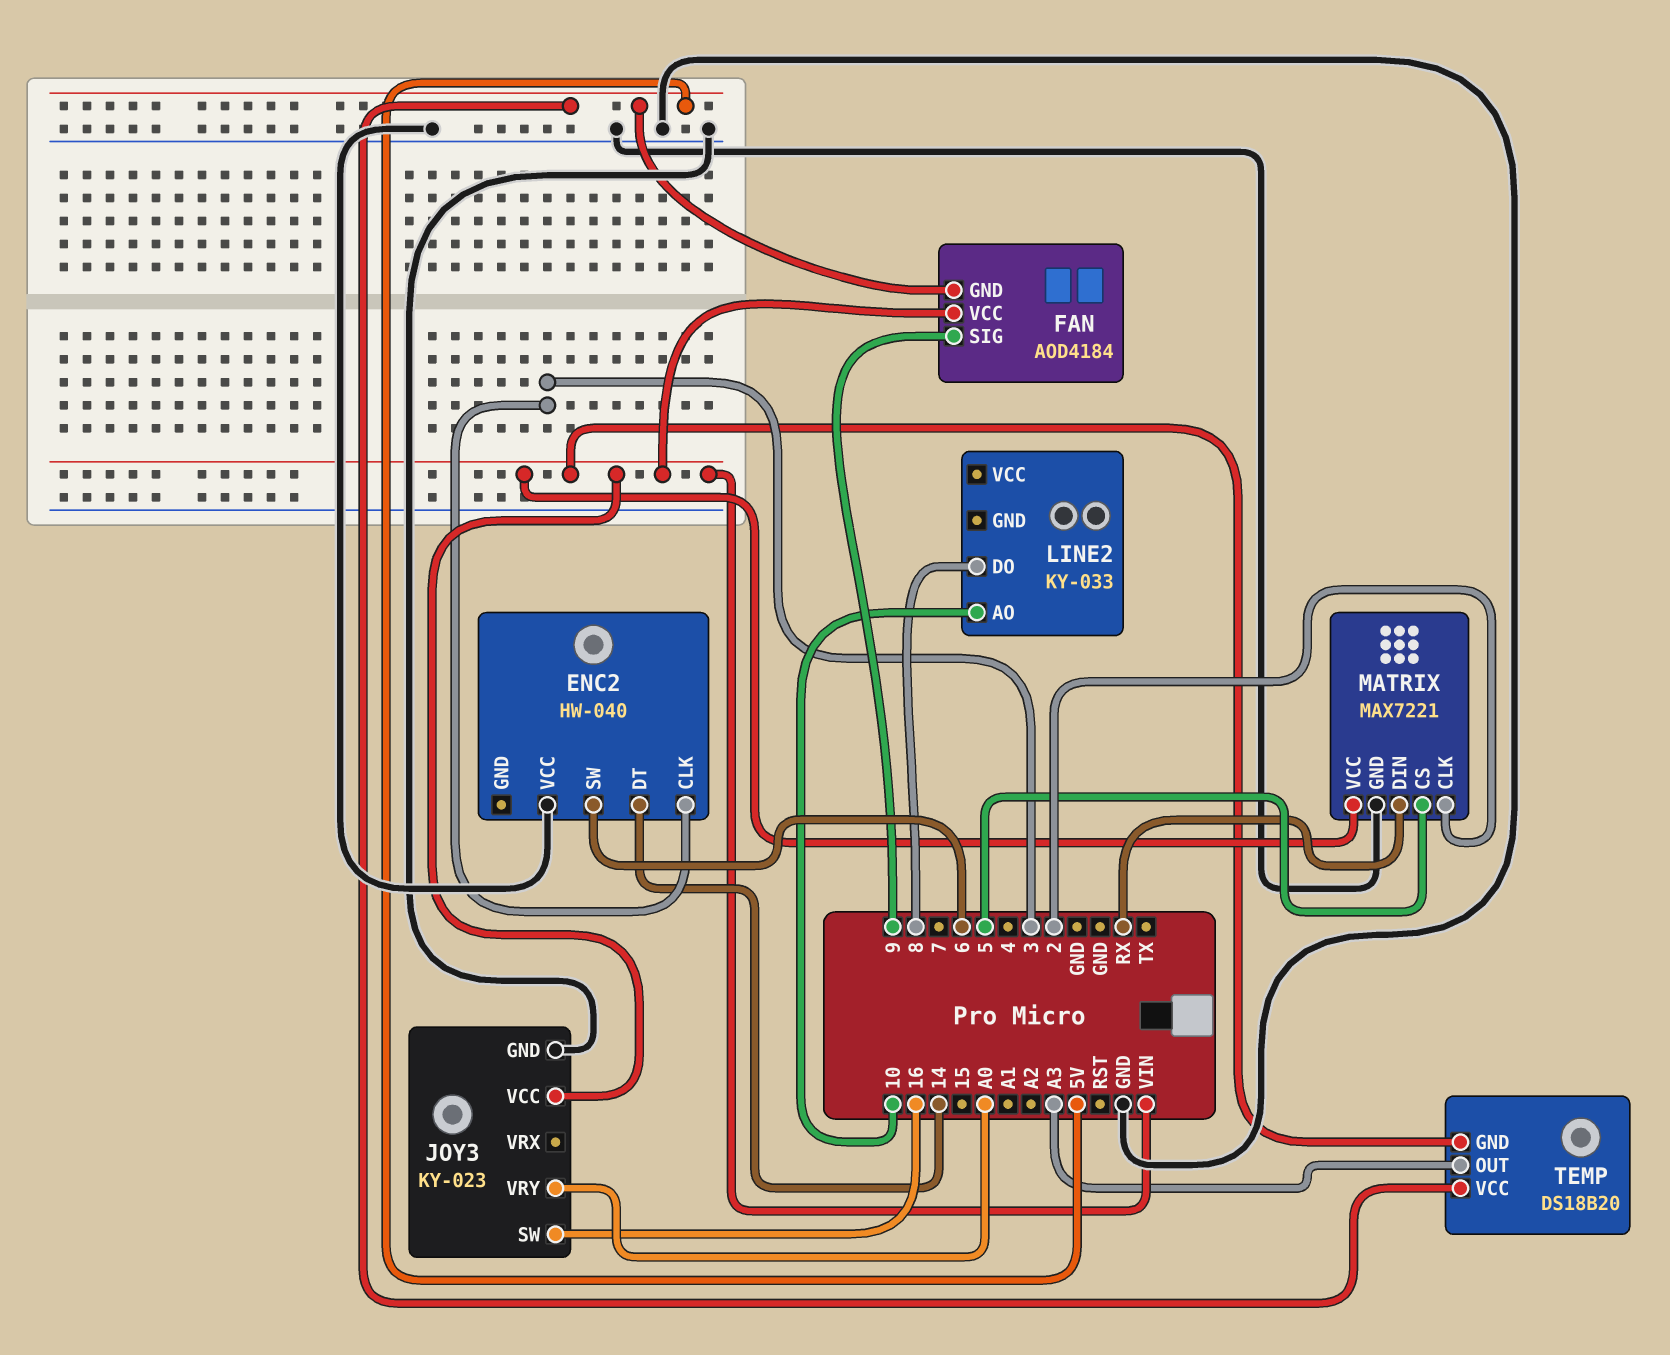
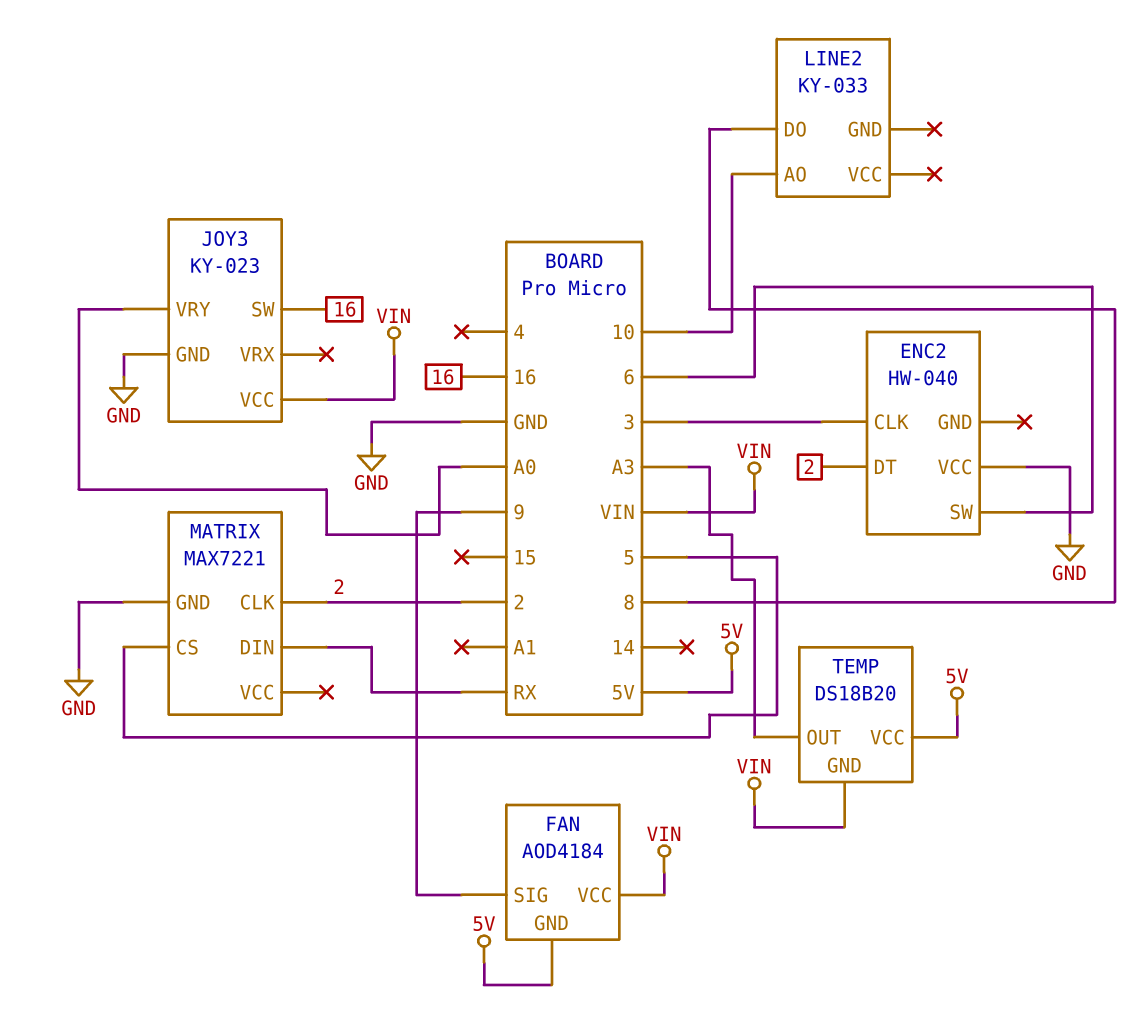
ENC2 pin DT: 14 -> 2
MATRIX pin VCC: VIN -> none

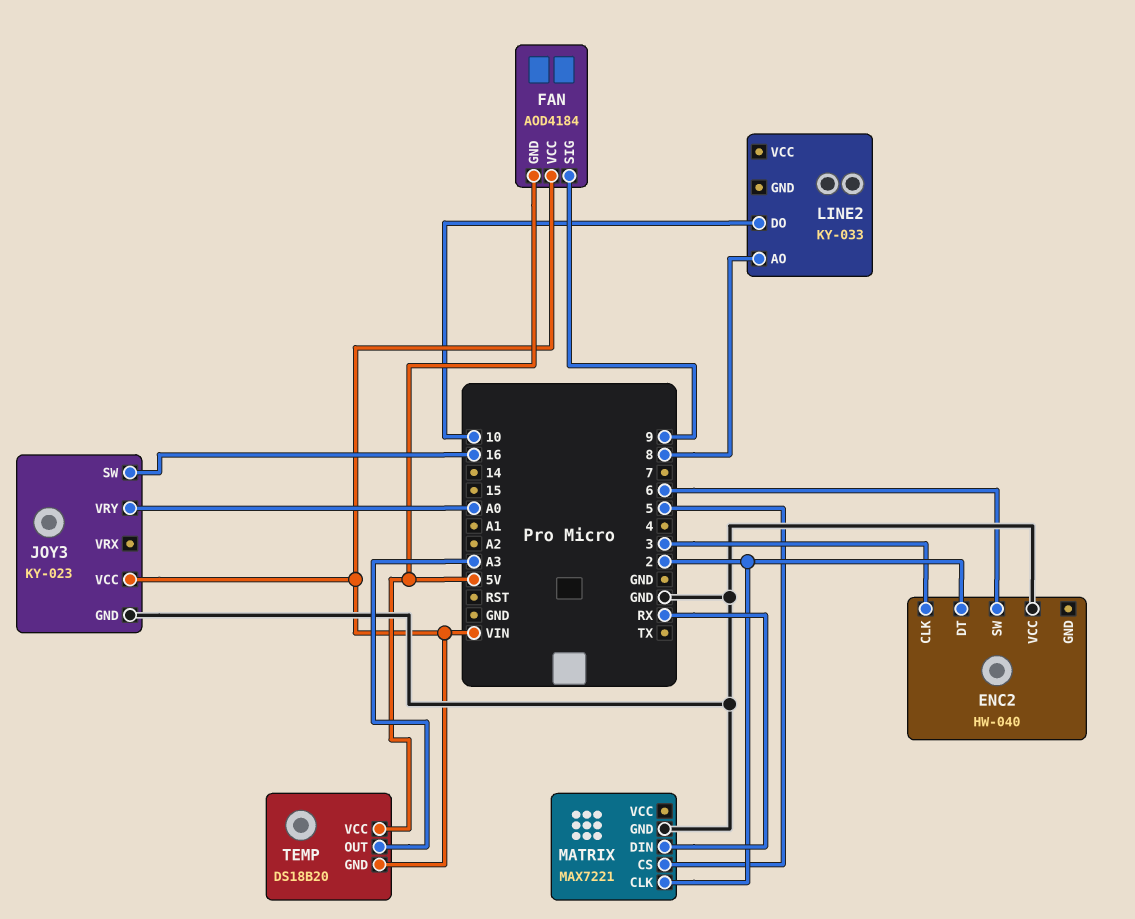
LINE2 pin AO: 10 -> 8
LINE2 pin DO: 8 -> 10

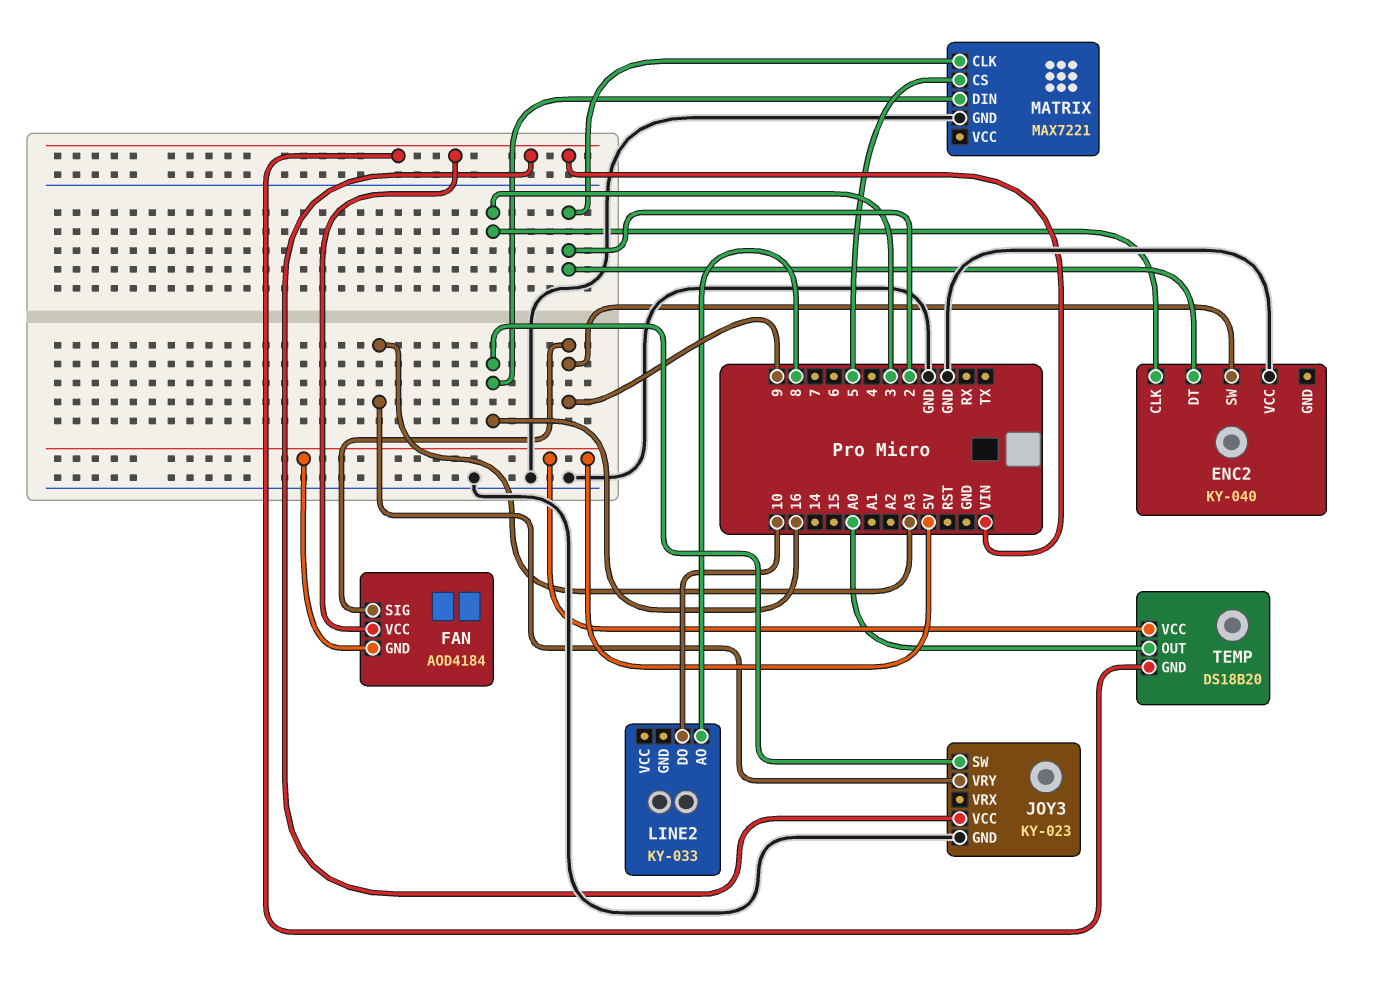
ENC2: HW-040 -> KY-040
ENC2 pin SW: 6 -> 9
JOY3 pin VRY: A0 -> A3
MATRIX pin DIN: RX -> 16
TEMP pin OUT: A3 -> A0

